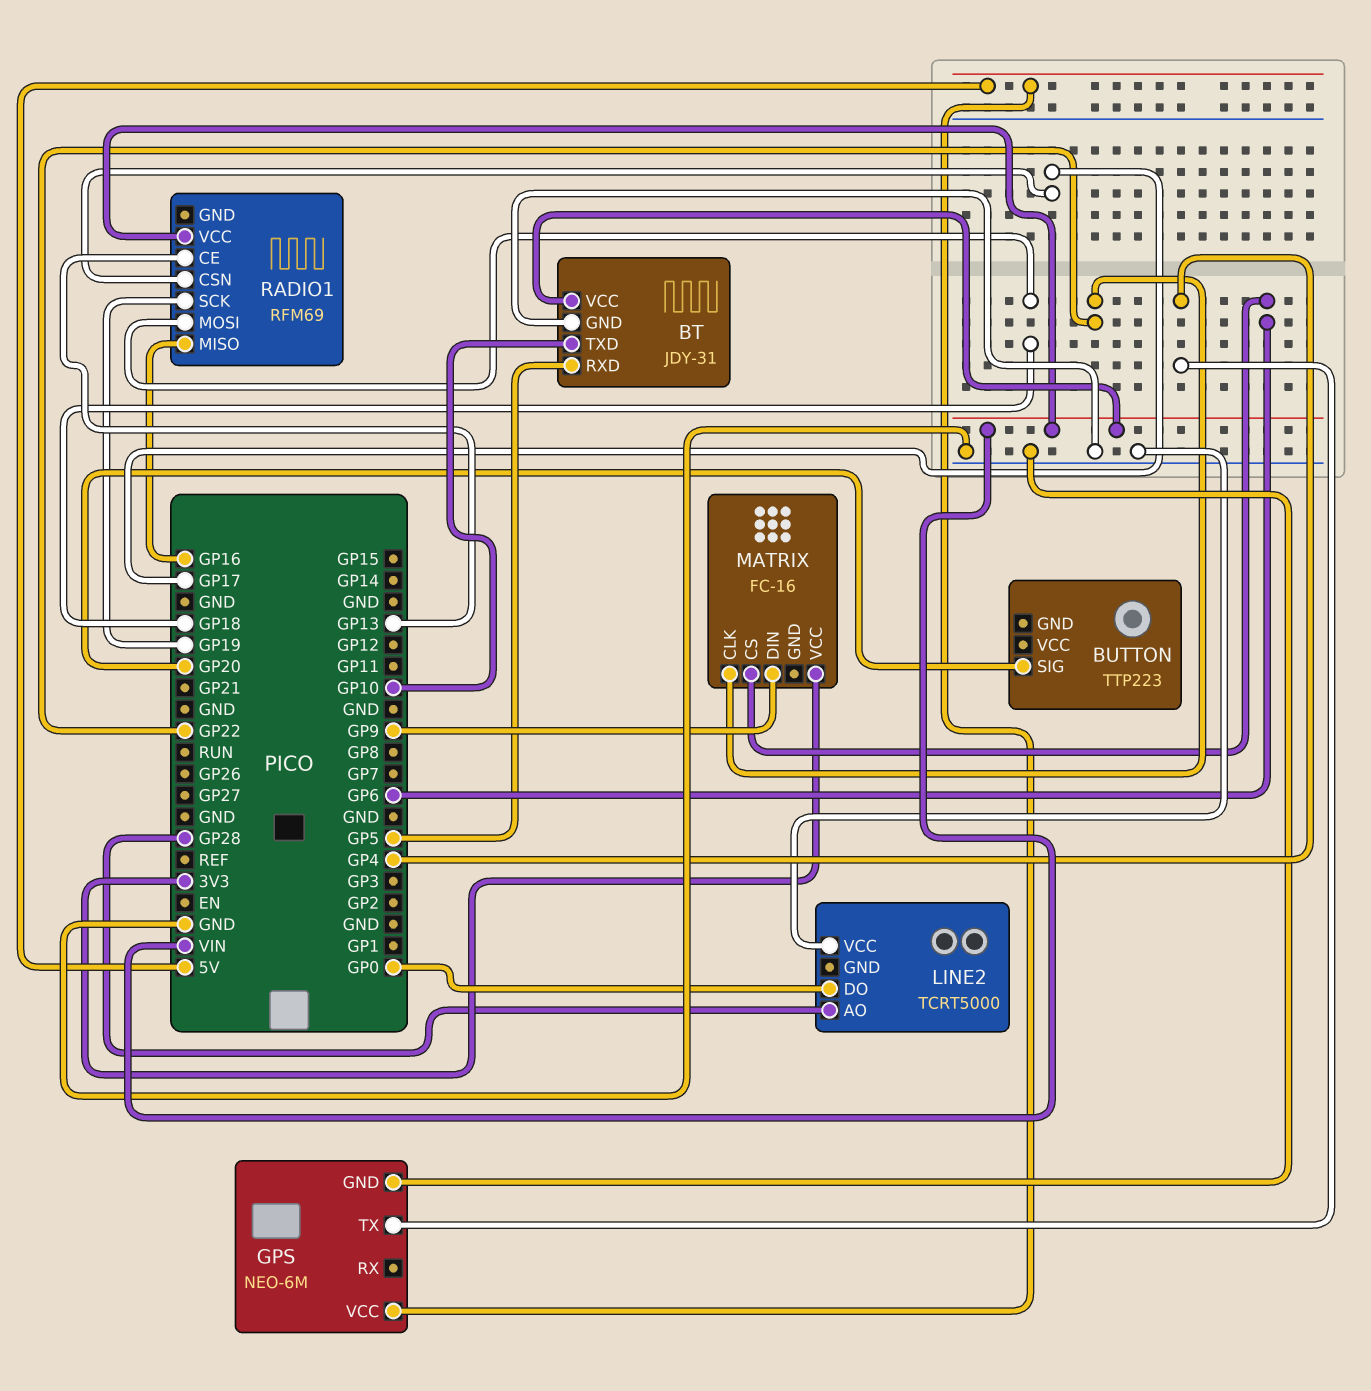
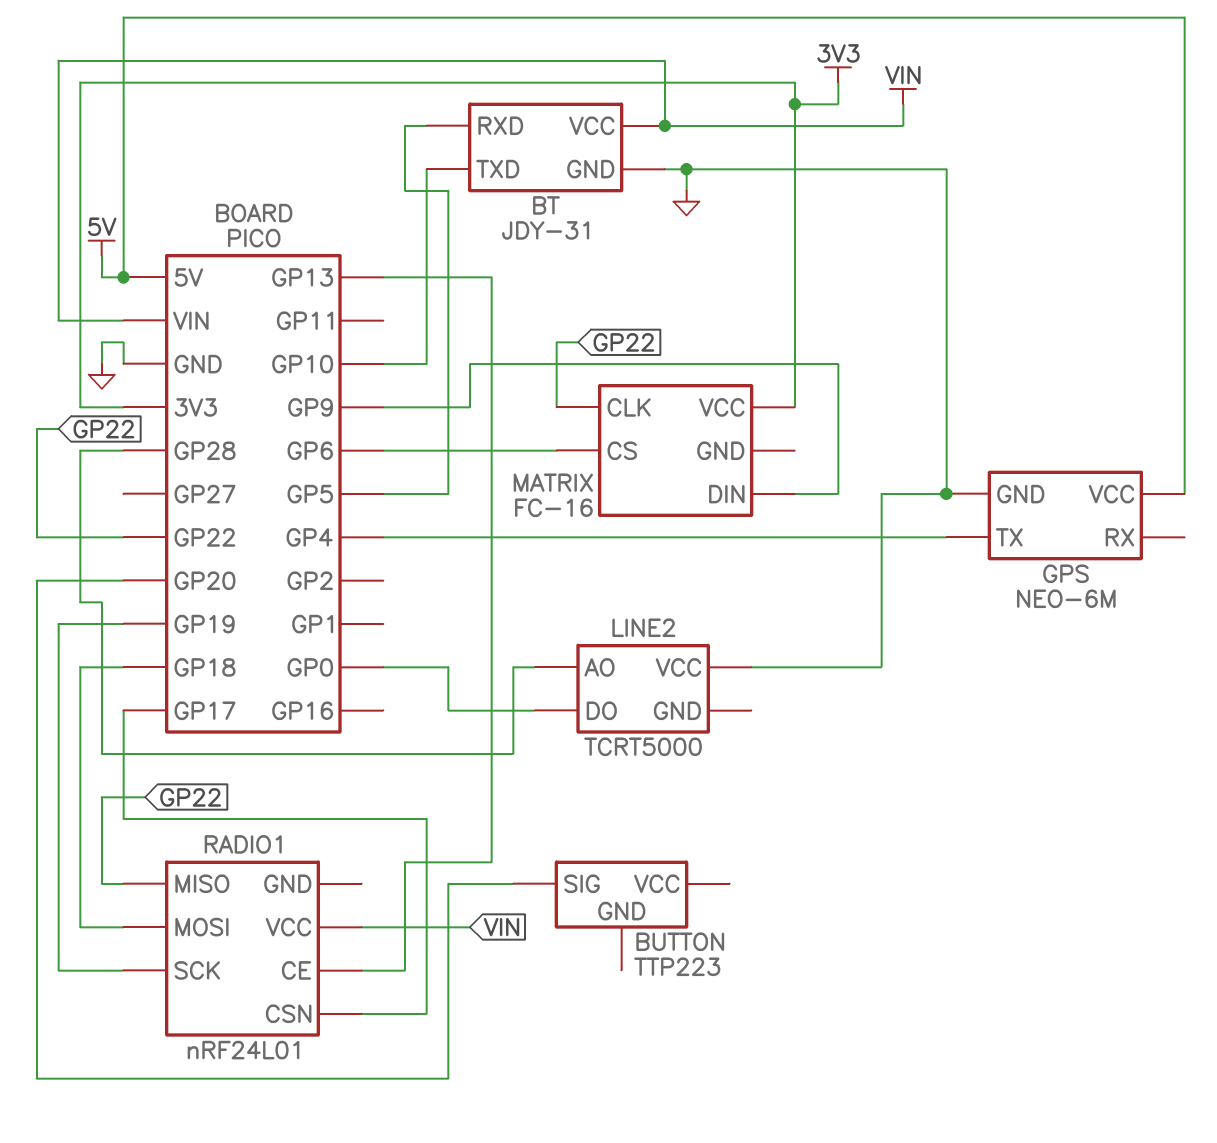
RADIO1: RFM69 -> nRF24L01
RADIO1 pin MISO: GP16 -> GP22

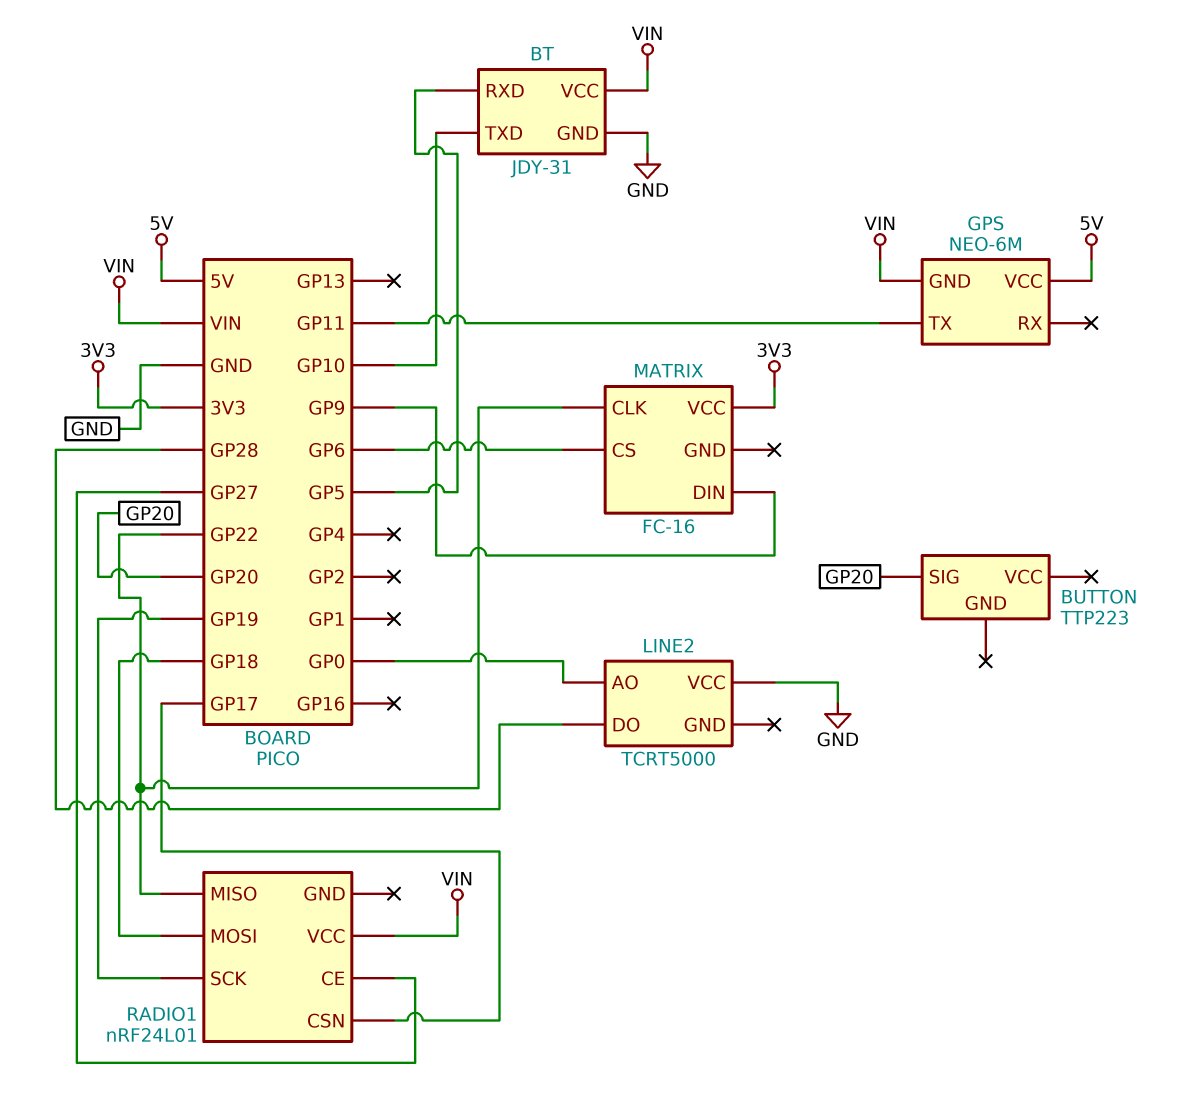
GPS pin GND: GND -> VIN
GPS pin TX: GP4 -> GP11
LINE2 pin AO: GP28 -> GP0
LINE2 pin DO: GP0 -> GP28
RADIO1 pin CE: GP13 -> GP27

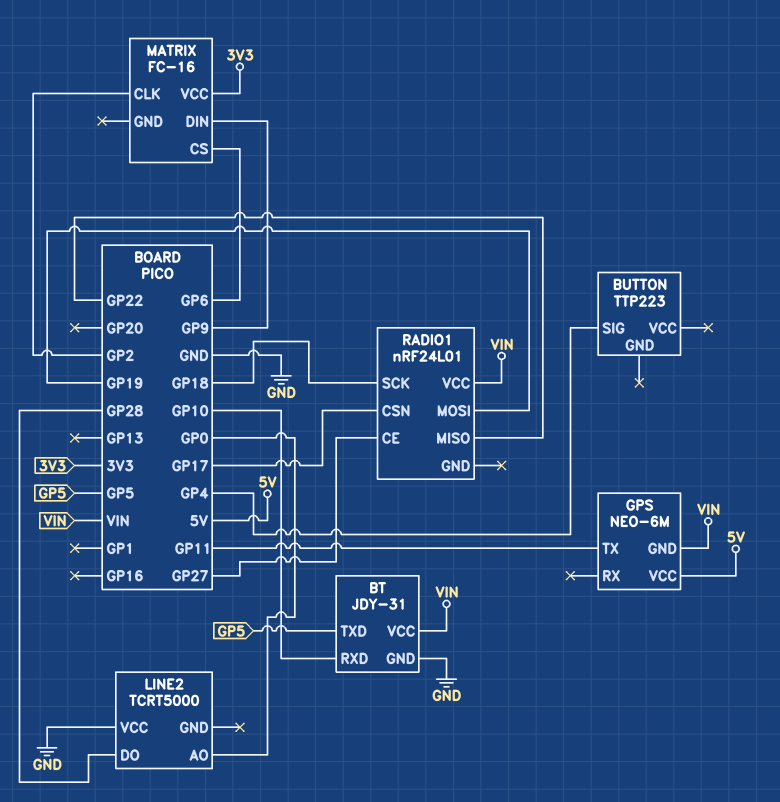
BT pin RXD: GP5 -> GP10
BT pin TXD: GP10 -> GP5
BUTTON pin SIG: GP20 -> GP4
MATRIX pin CLK: GP22 -> GP2
RADIO1 pin MOSI: GP18 -> GP19
RADIO1 pin SCK: GP19 -> GP18

